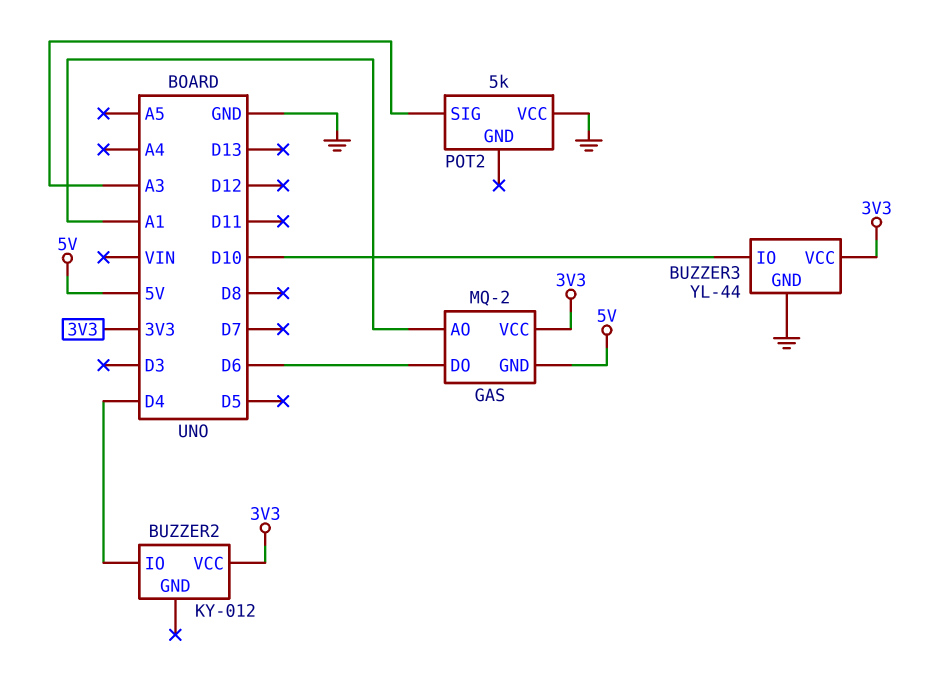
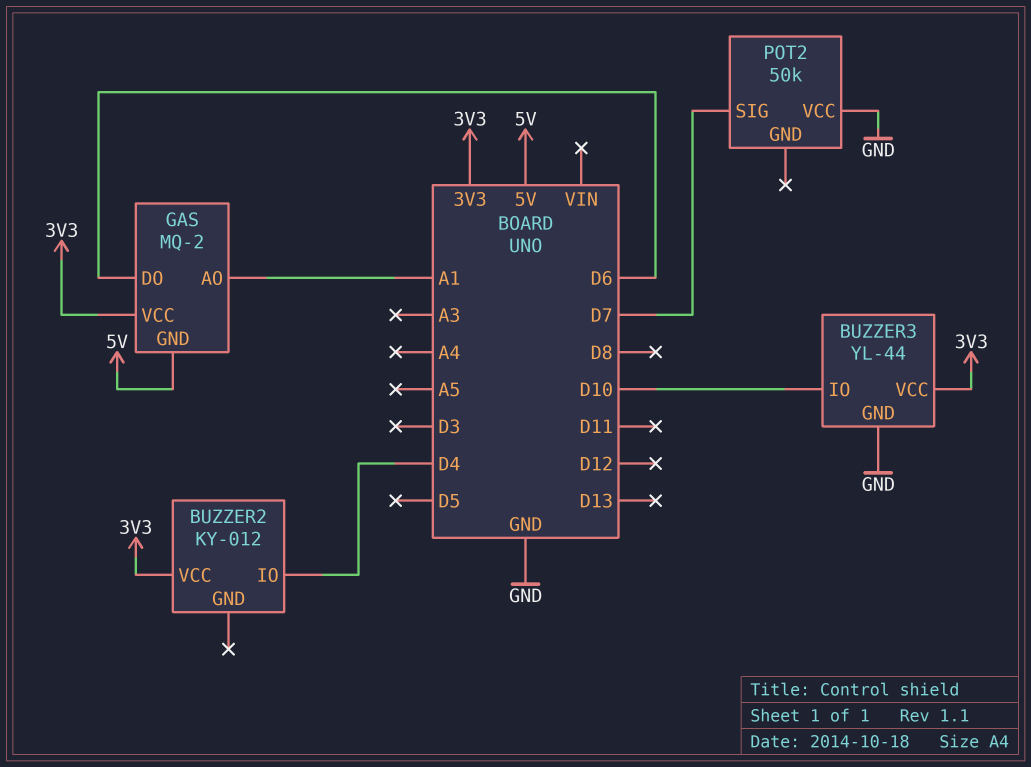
POT2: 5k -> 50k
POT2 pin SIG: A3 -> D7

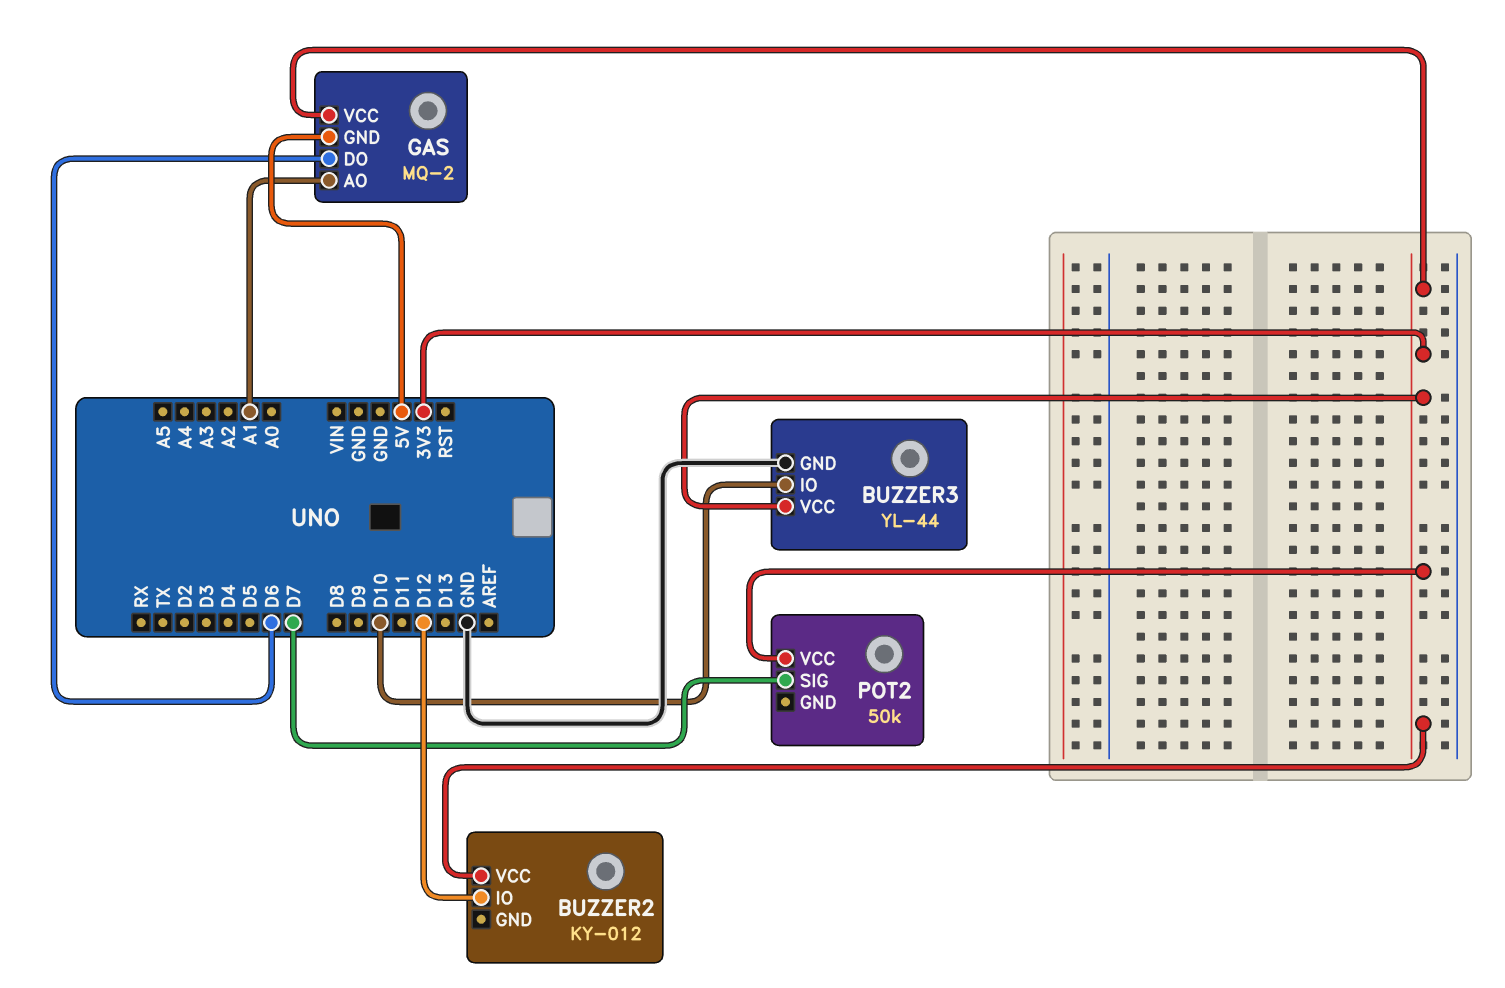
BUZZER2 pin IO: D4 -> D12
POT2 pin VCC: GND -> 3V3

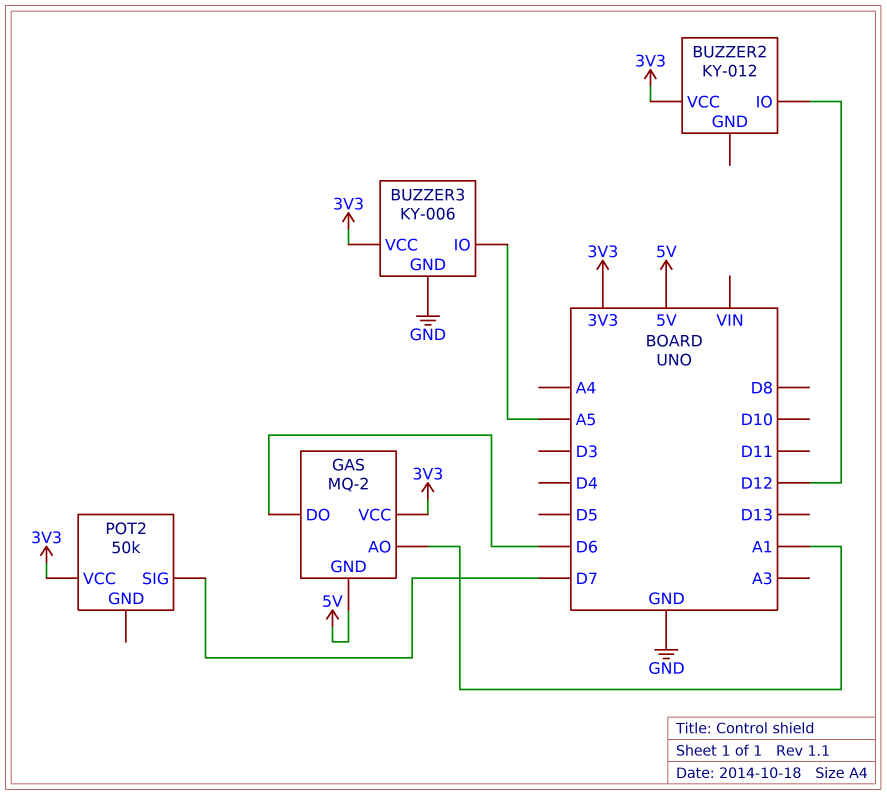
BUZZER3: YL-44 -> KY-006
BUZZER3 pin IO: D10 -> A5

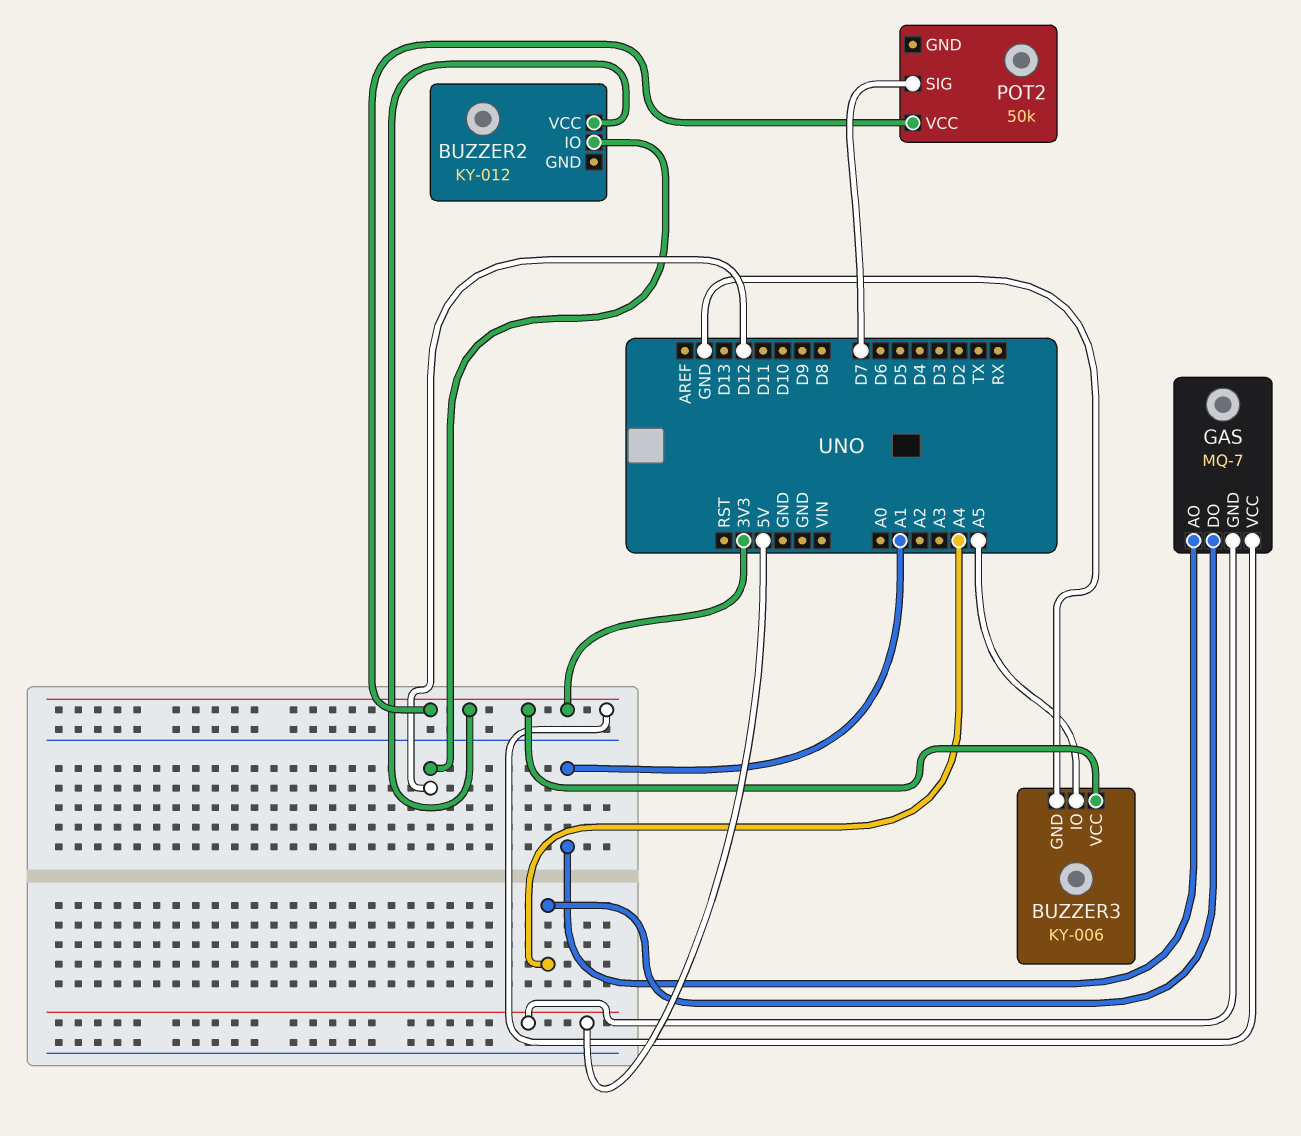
GAS: MQ-2 -> MQ-7
GAS pin DO: D6 -> A4

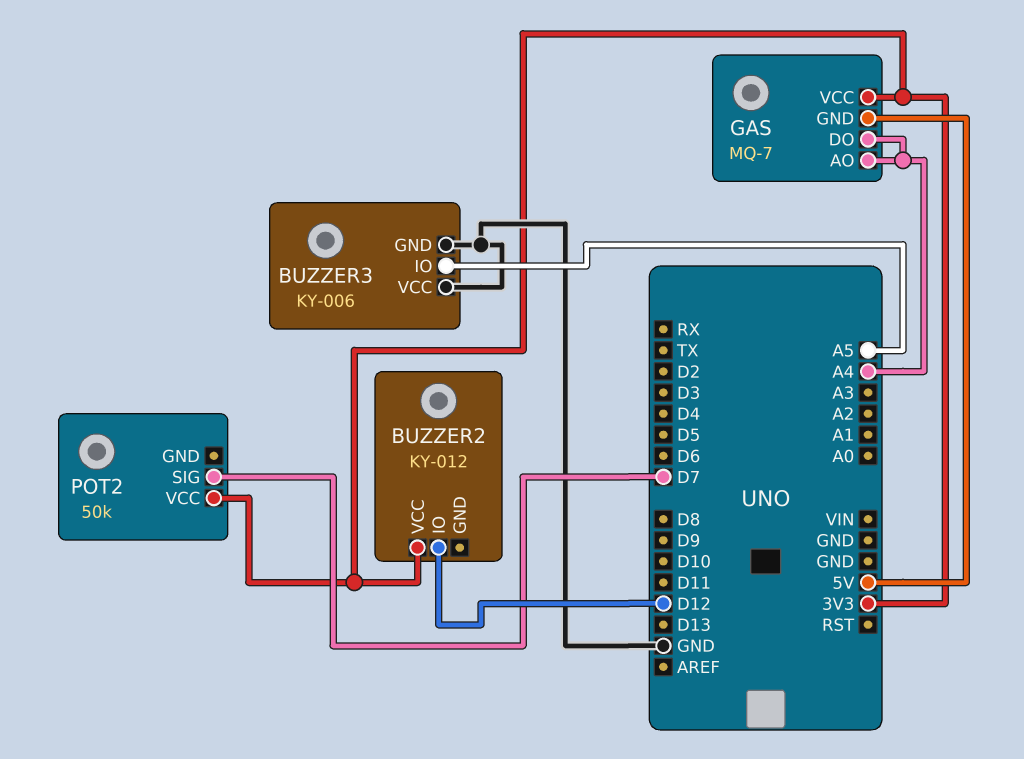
BUZZER3 pin VCC: 3V3 -> GND
GAS pin AO: A1 -> A4

